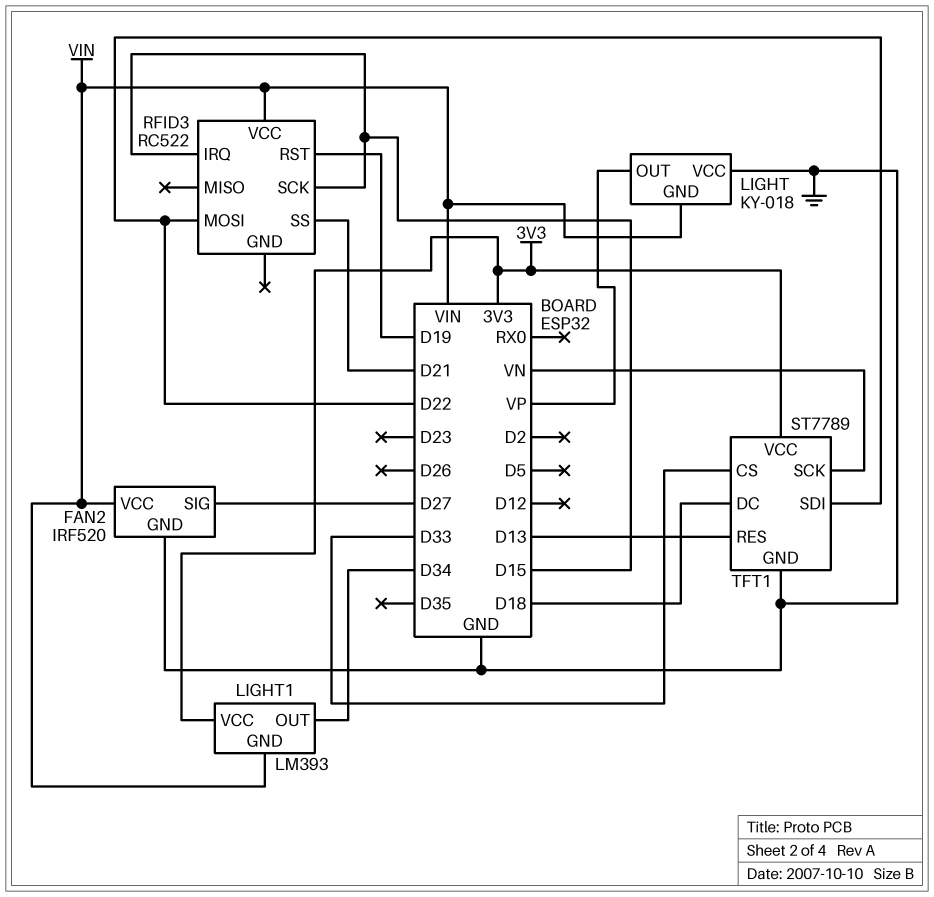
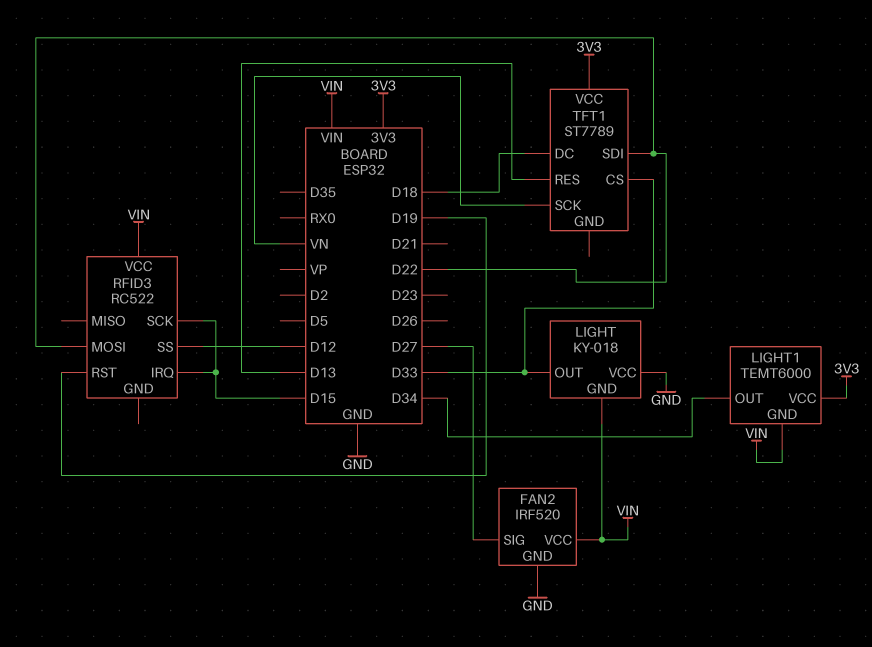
LIGHT pin OUT: VP -> D33
LIGHT1: LM393 -> TEMT6000
RFID3 pin SS: D21 -> D12
TFT1 pin GND: GND -> none

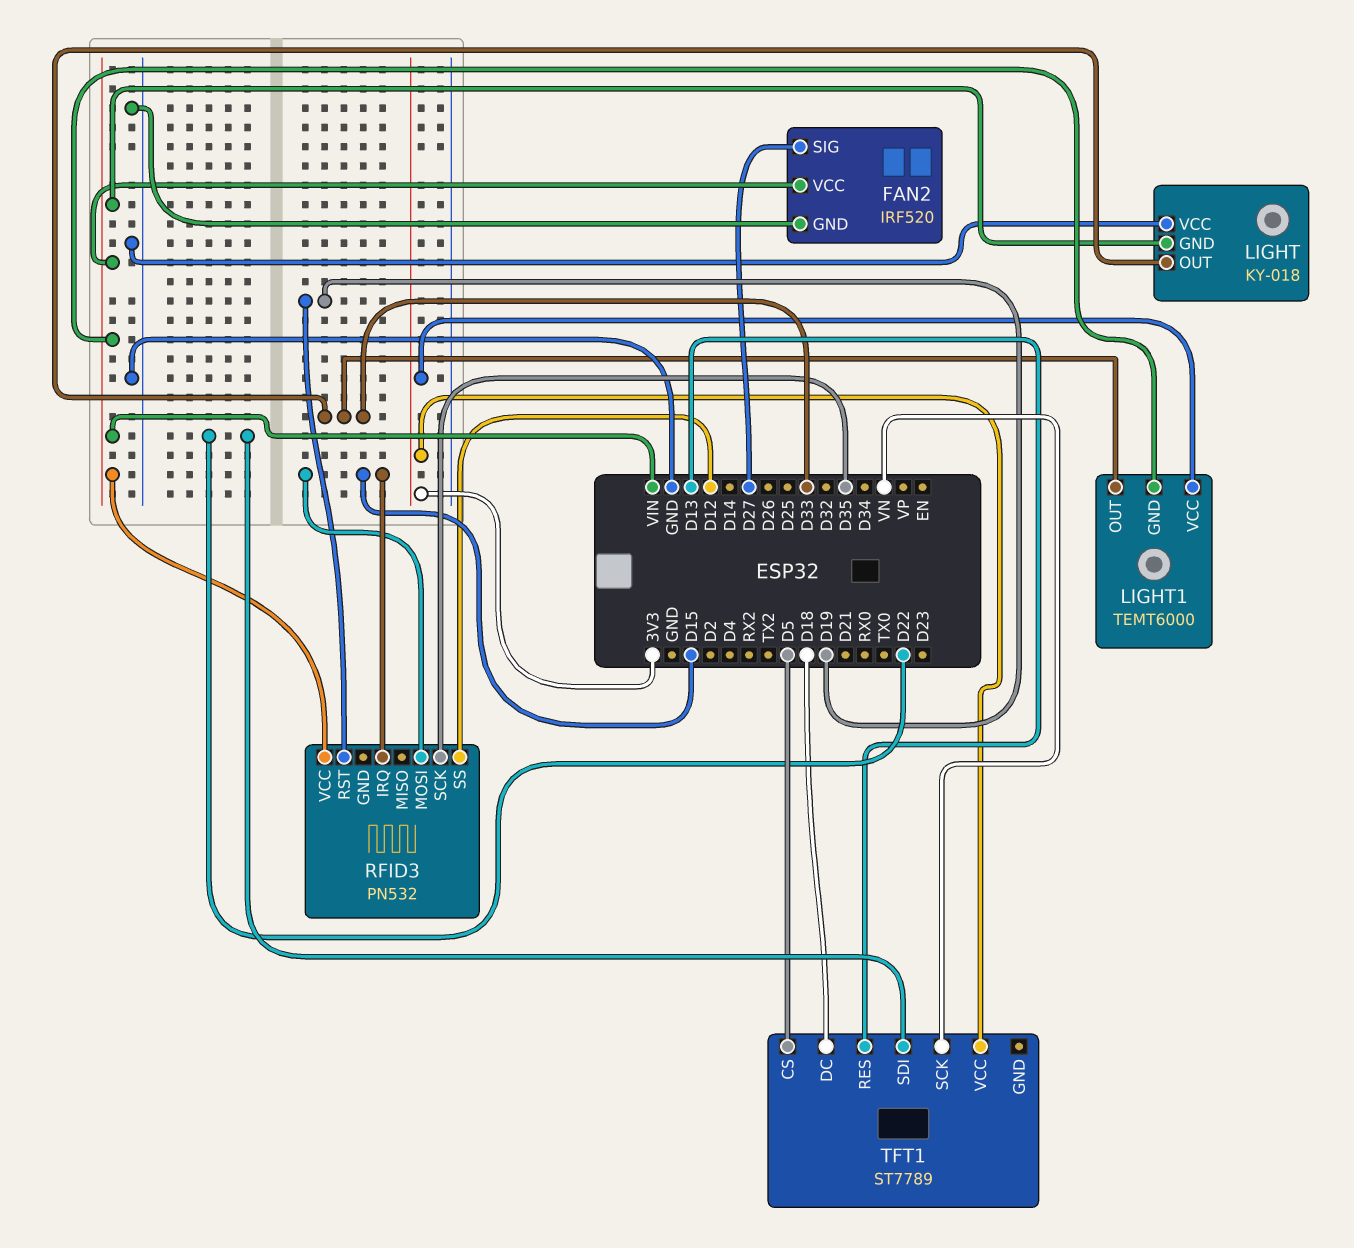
LIGHT1 pin OUT: D34 -> D33
RFID3: RC522 -> PN532
RFID3 pin MOSI: D22 -> D15
RFID3 pin SCK: D15 -> D35
TFT1 pin CS: D33 -> D5

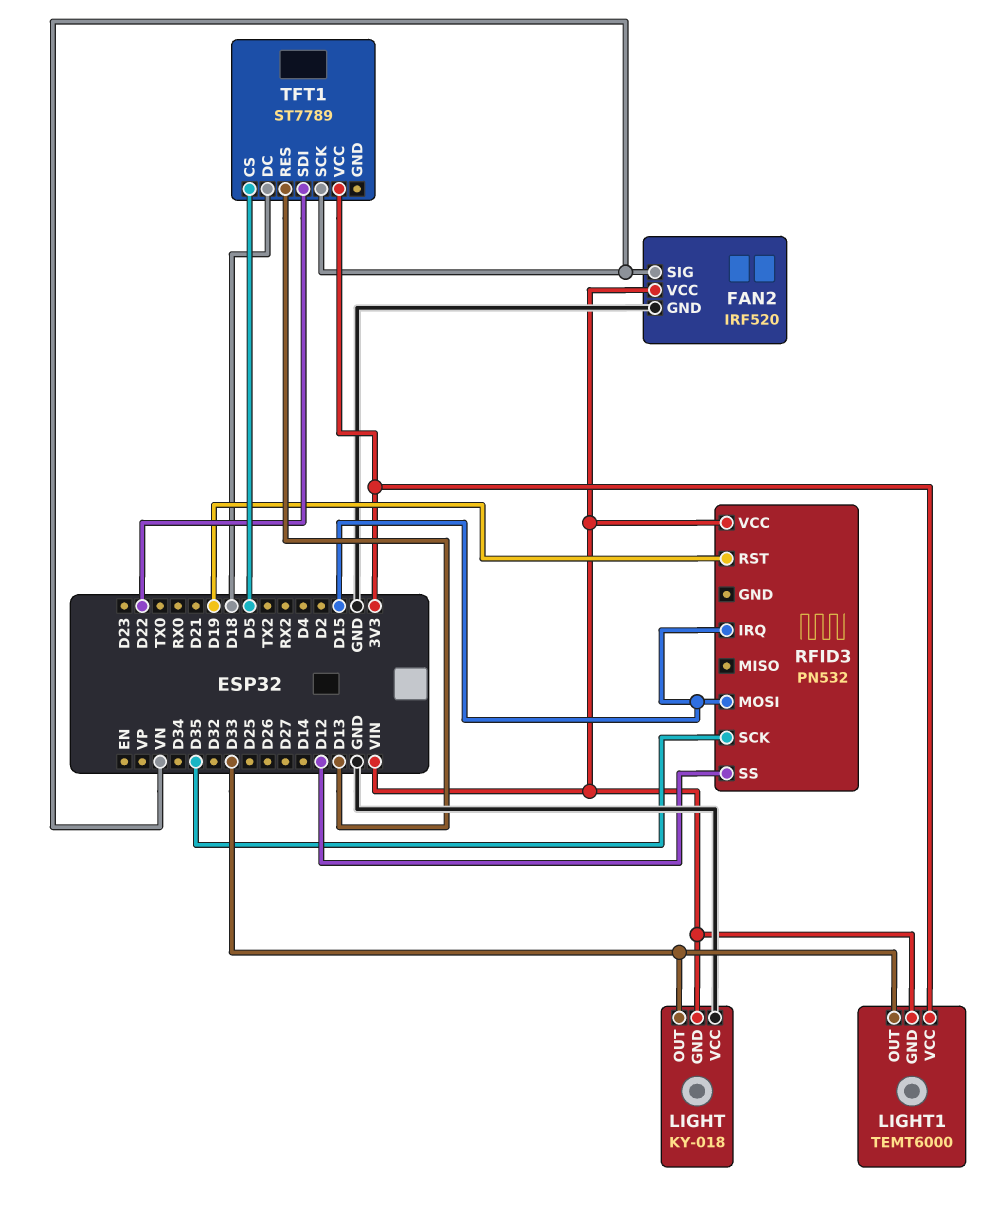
FAN2 pin SIG: D27 -> VN

